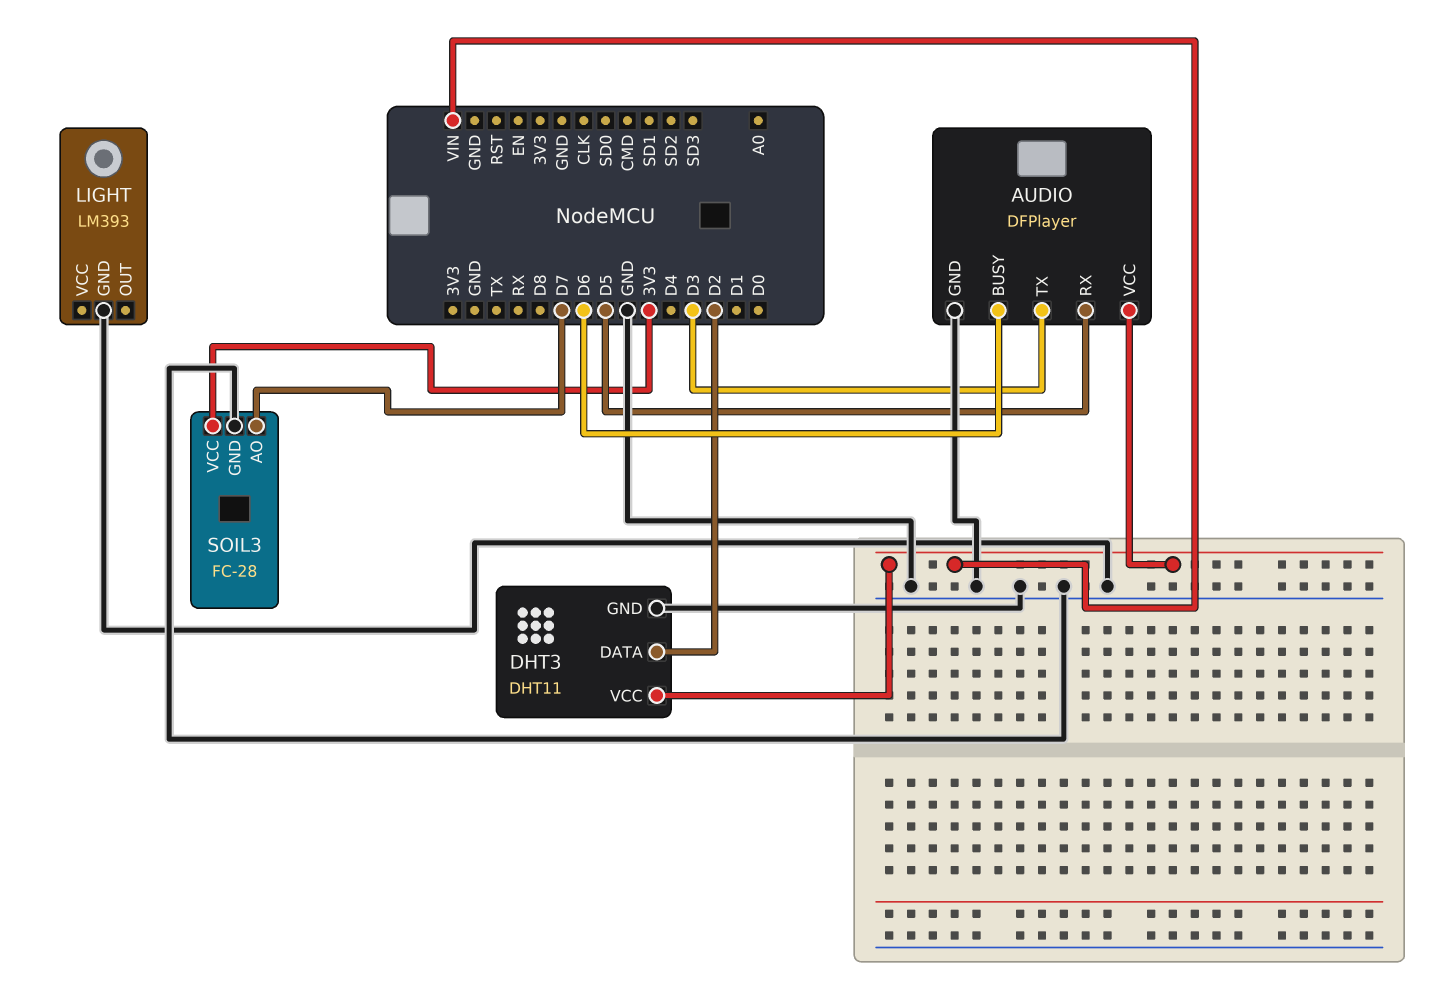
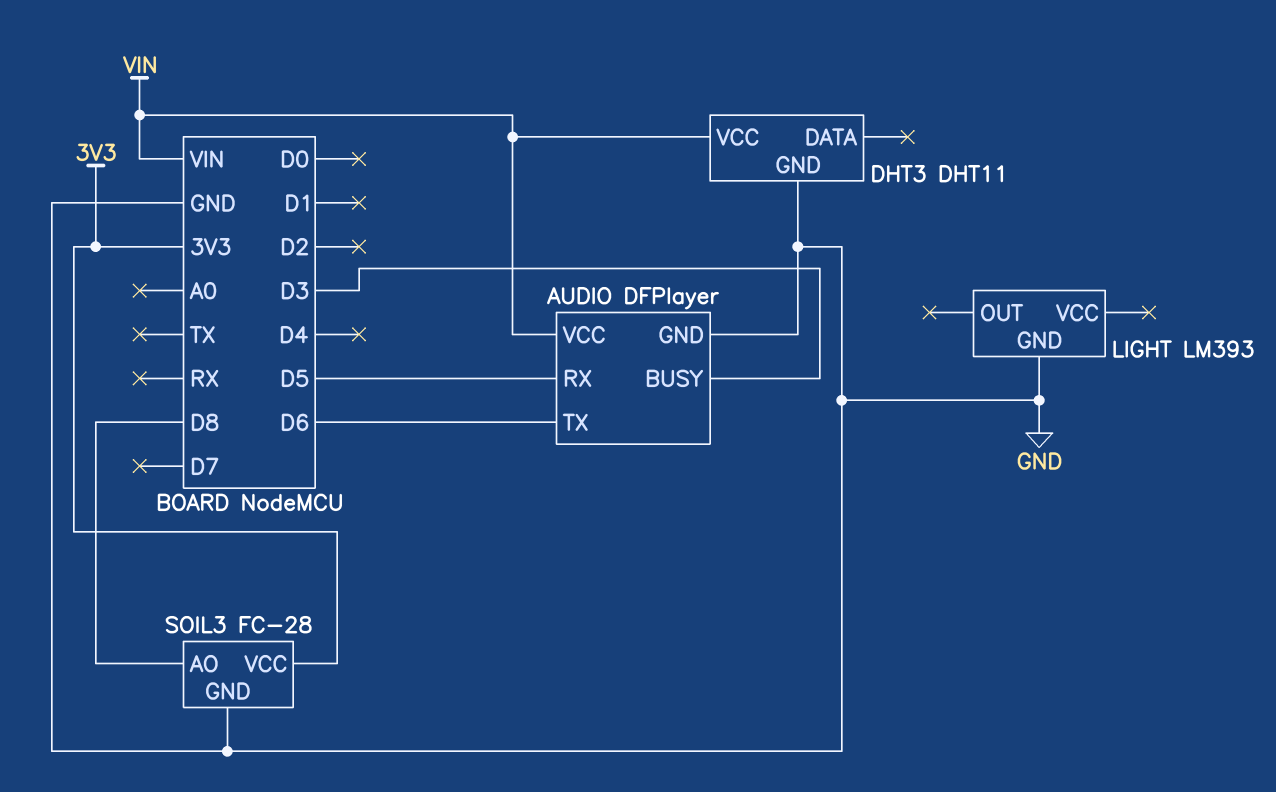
AUDIO pin BUSY: D6 -> D3
AUDIO pin TX: D3 -> D6
DHT3 pin DATA: D2 -> none
SOIL3 pin AO: D7 -> D8

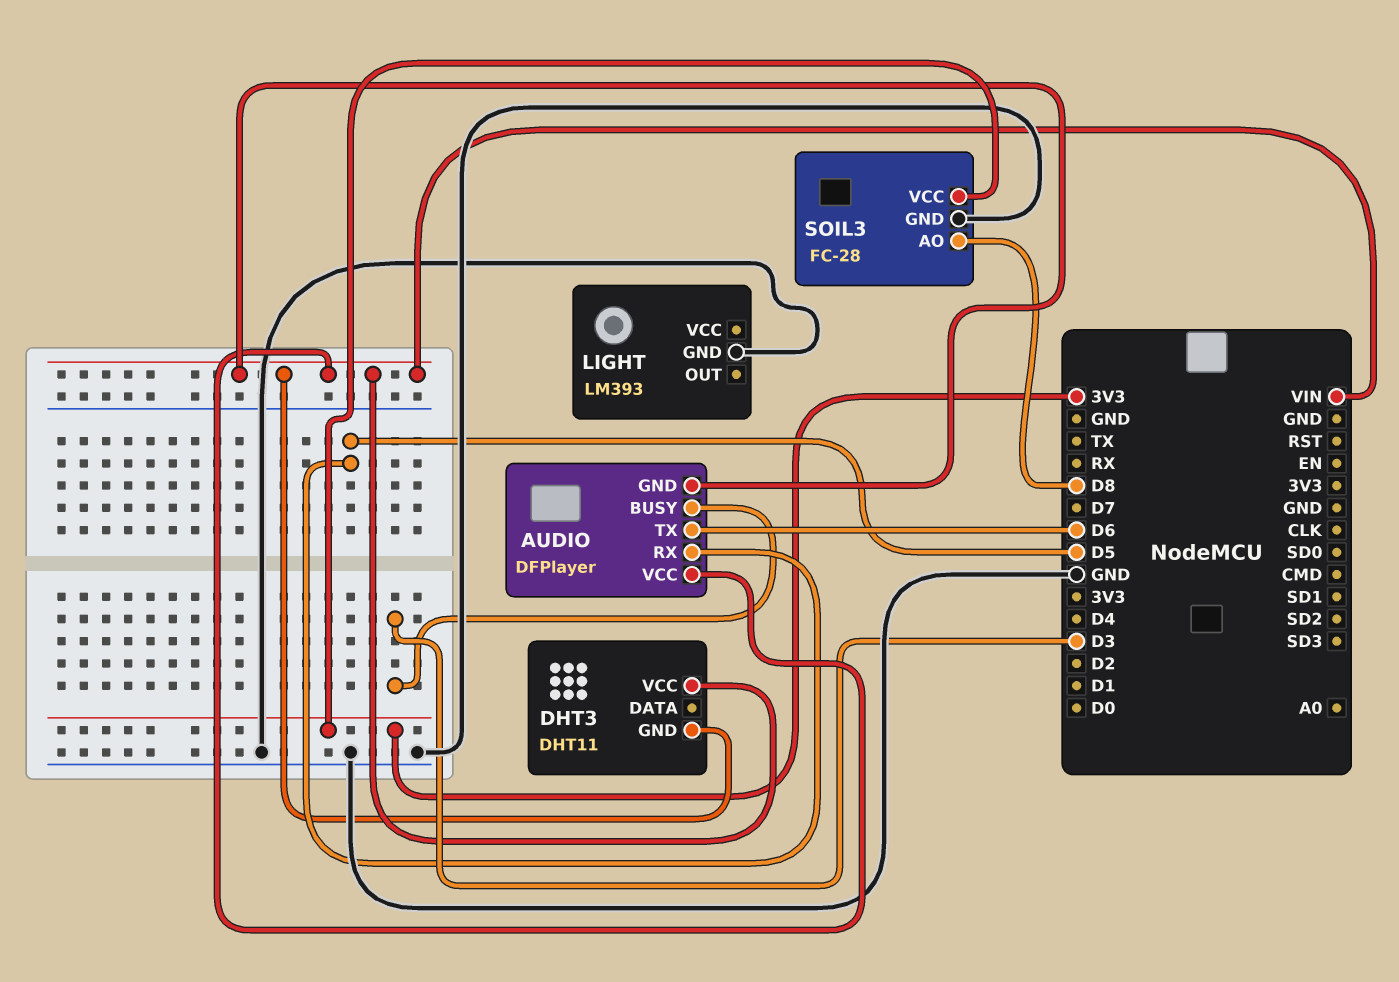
AUDIO pin GND: GND -> VIN
DHT3 pin GND: GND -> VIN

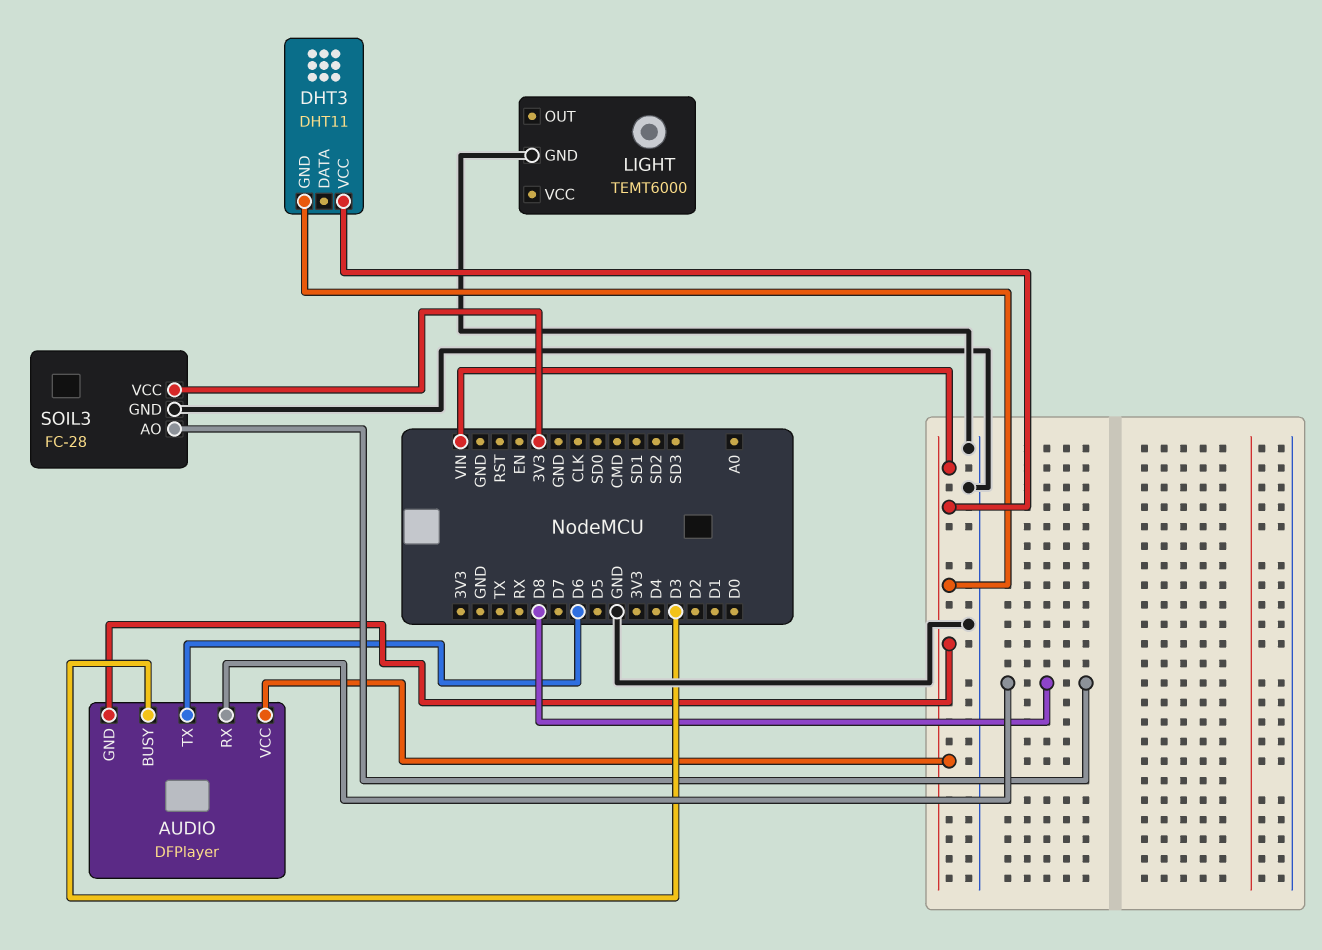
AUDIO pin RX: D5 -> D8
LIGHT: LM393 -> TEMT6000

